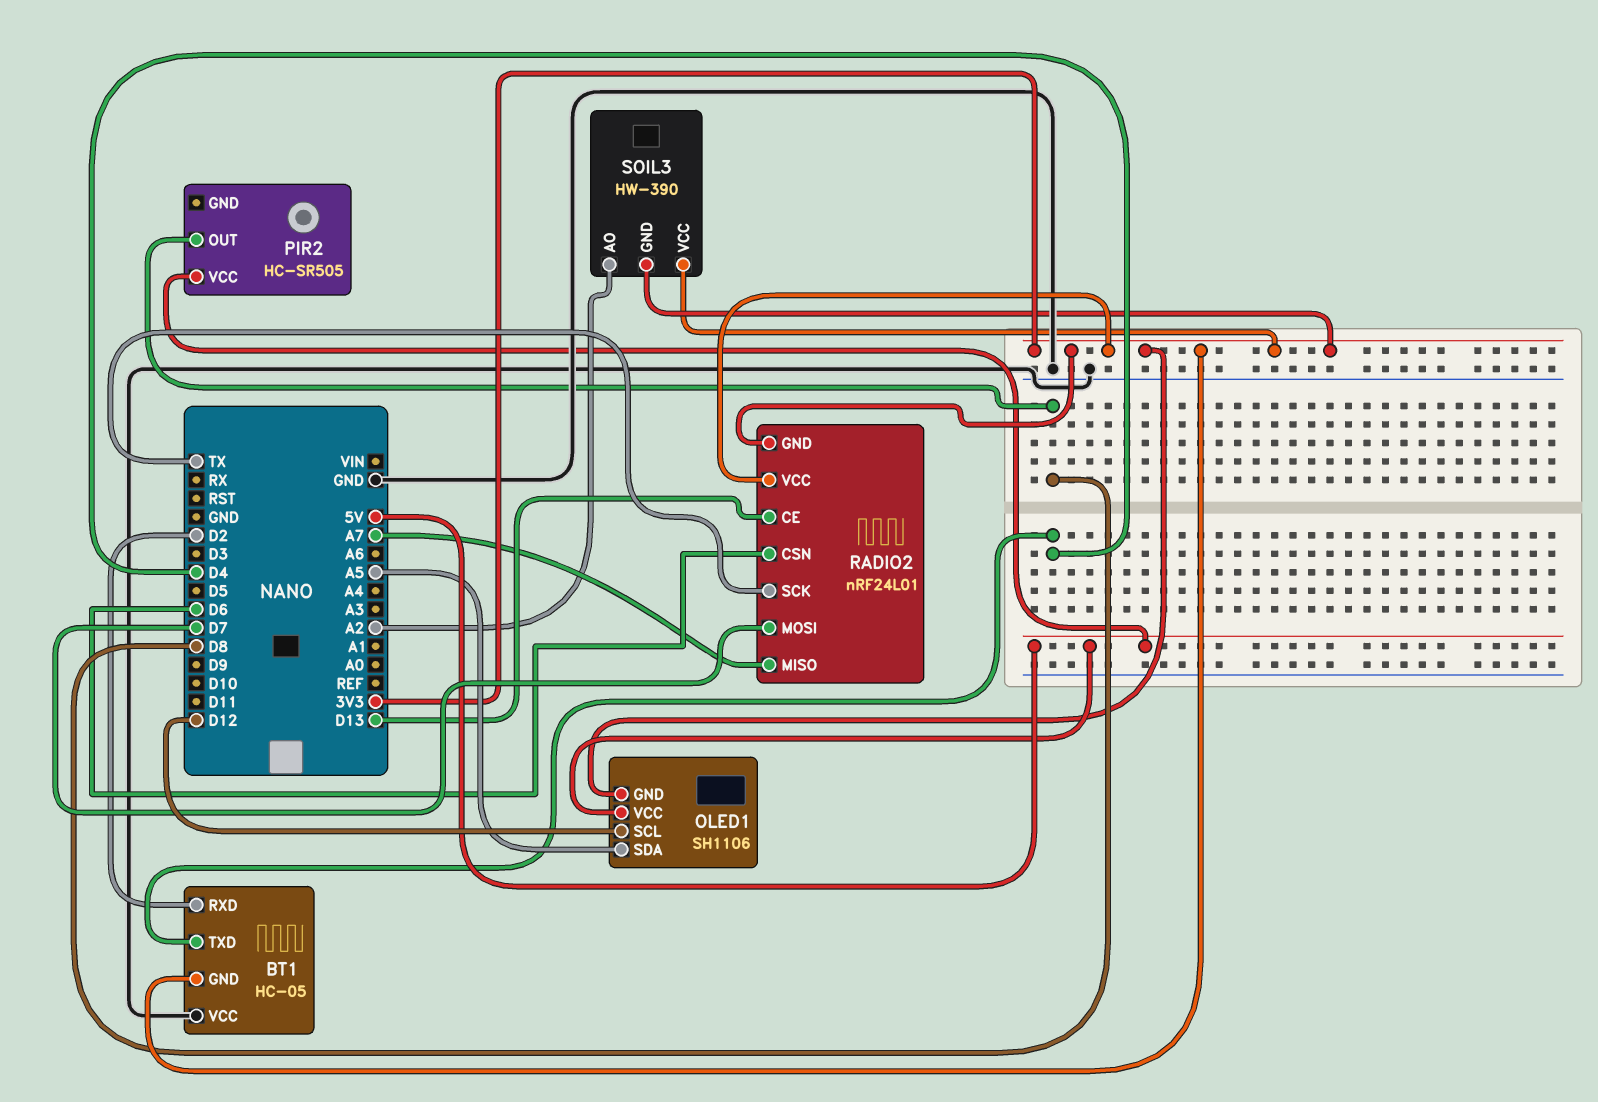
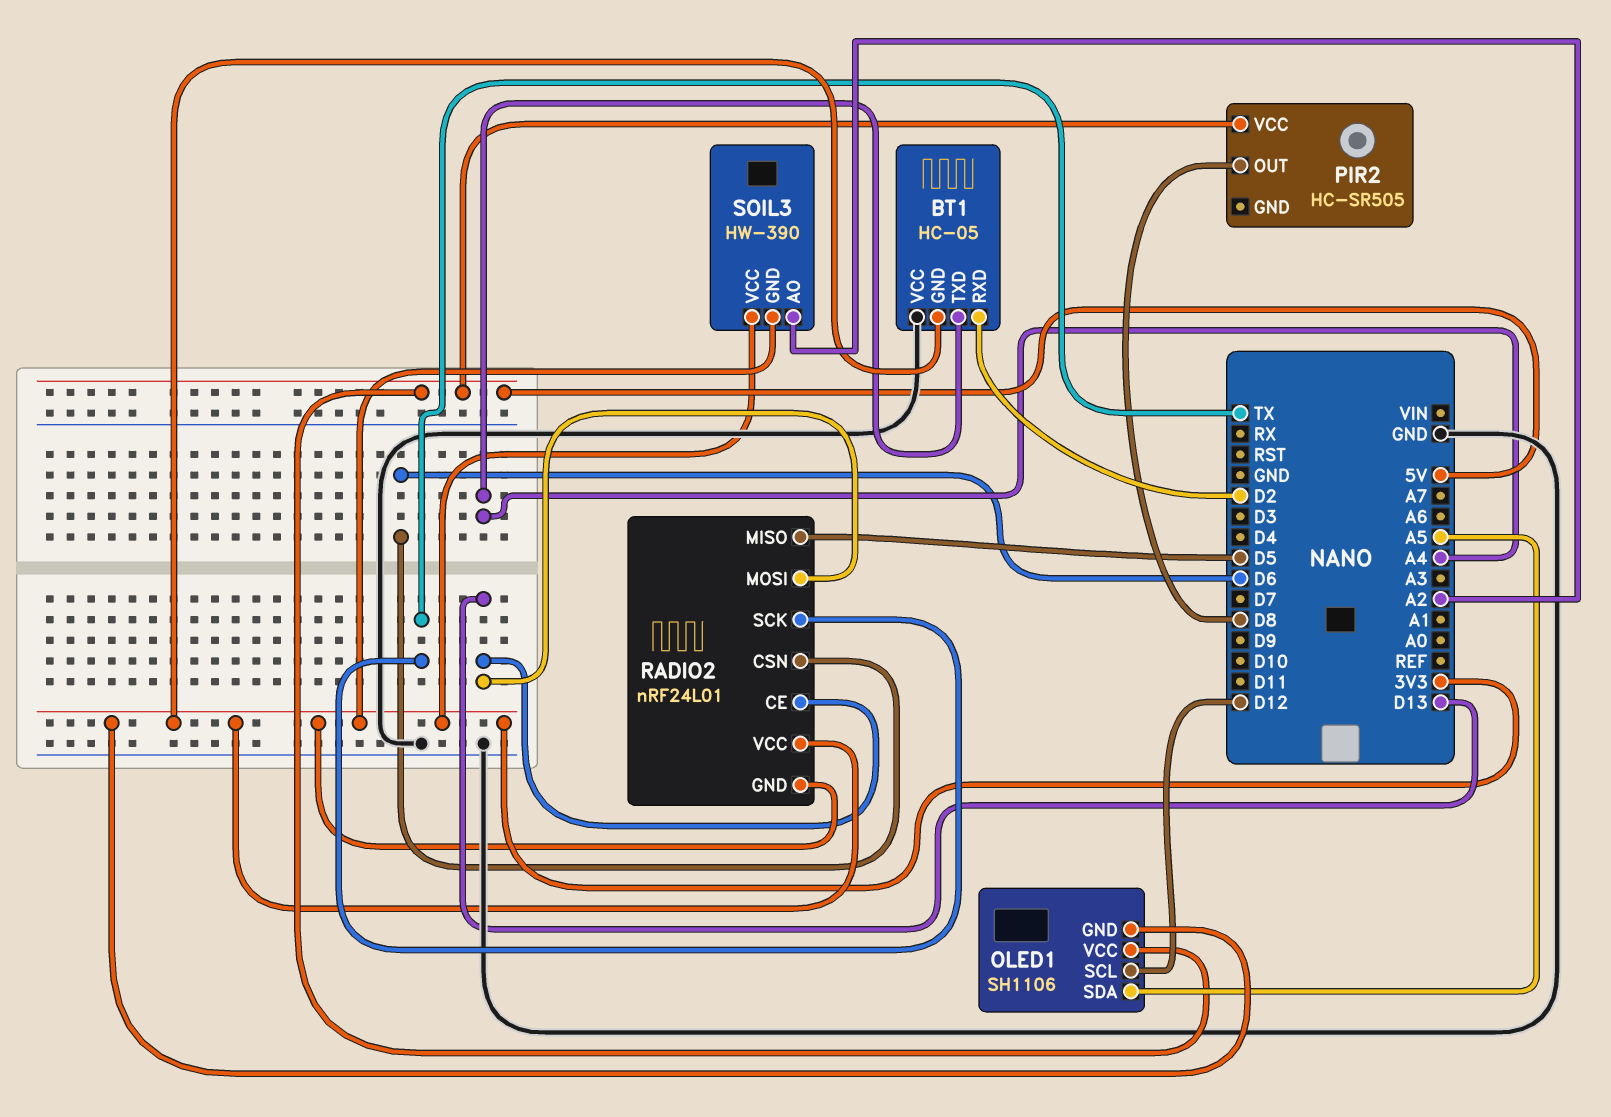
BT1 pin TXD: D4 -> A4
RADIO2 pin MISO: A7 -> D5
RADIO2 pin MOSI: D7 -> D13

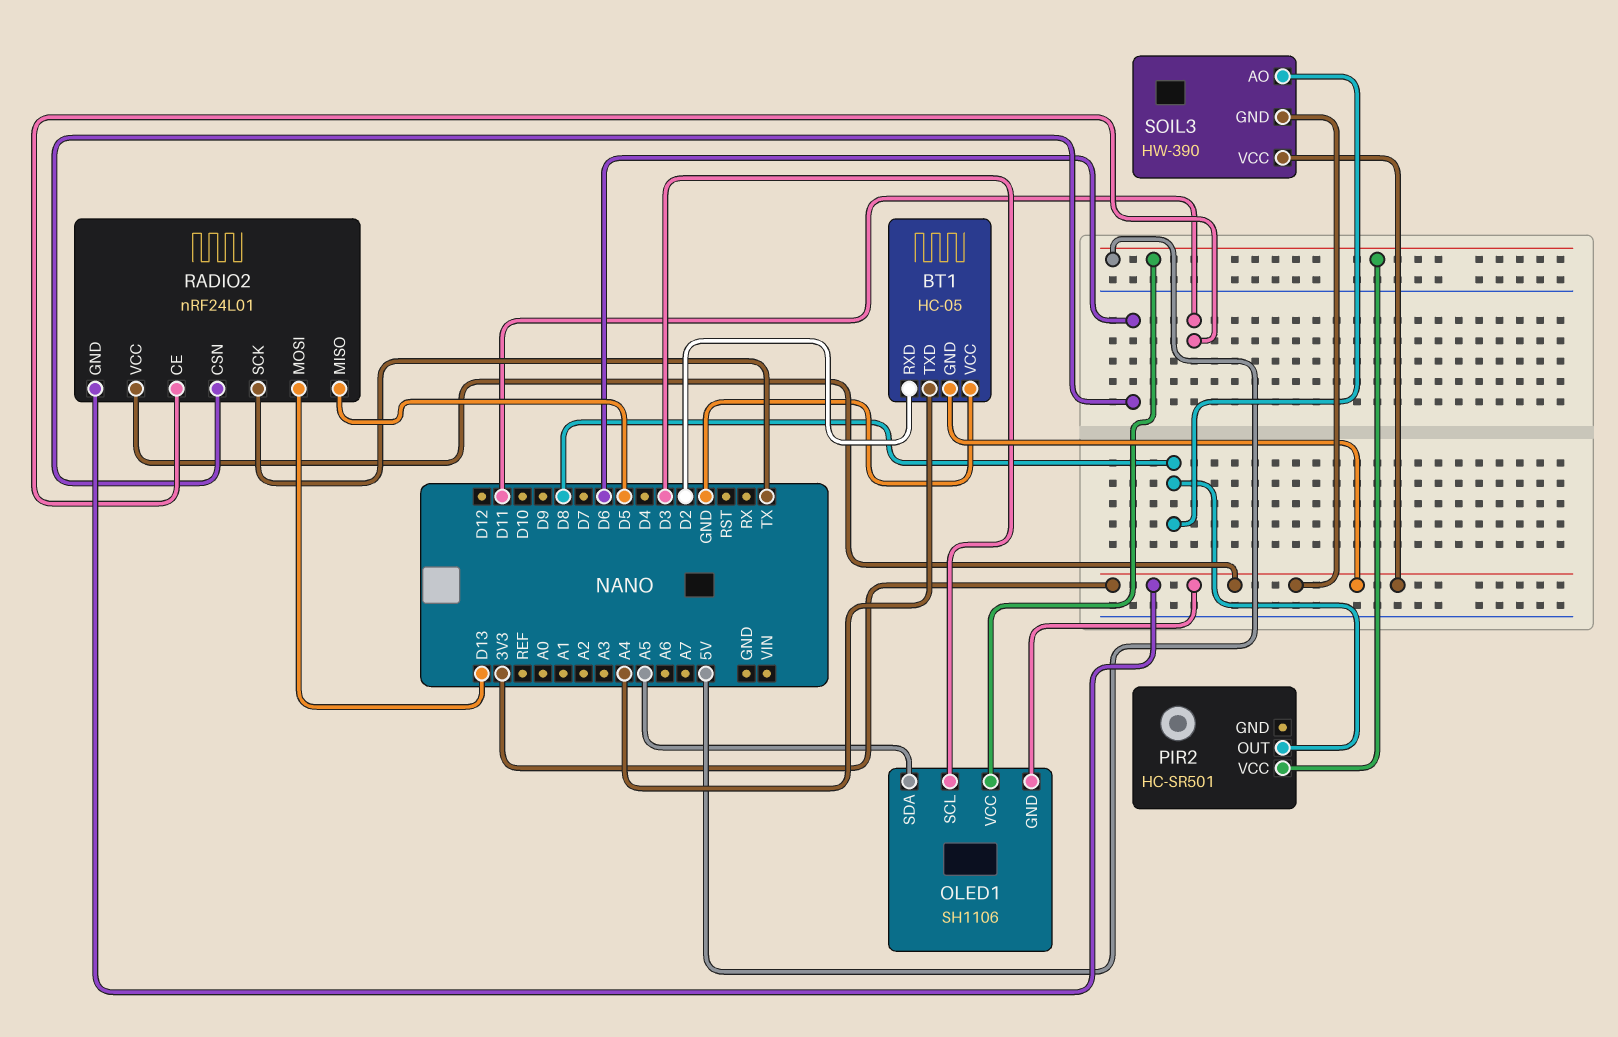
OLED1 pin SCL: D12 -> D3
PIR2: HC-SR505 -> HC-SR501
RADIO2 pin CE: D13 -> D11
SOIL3 pin AO: A2 -> D8

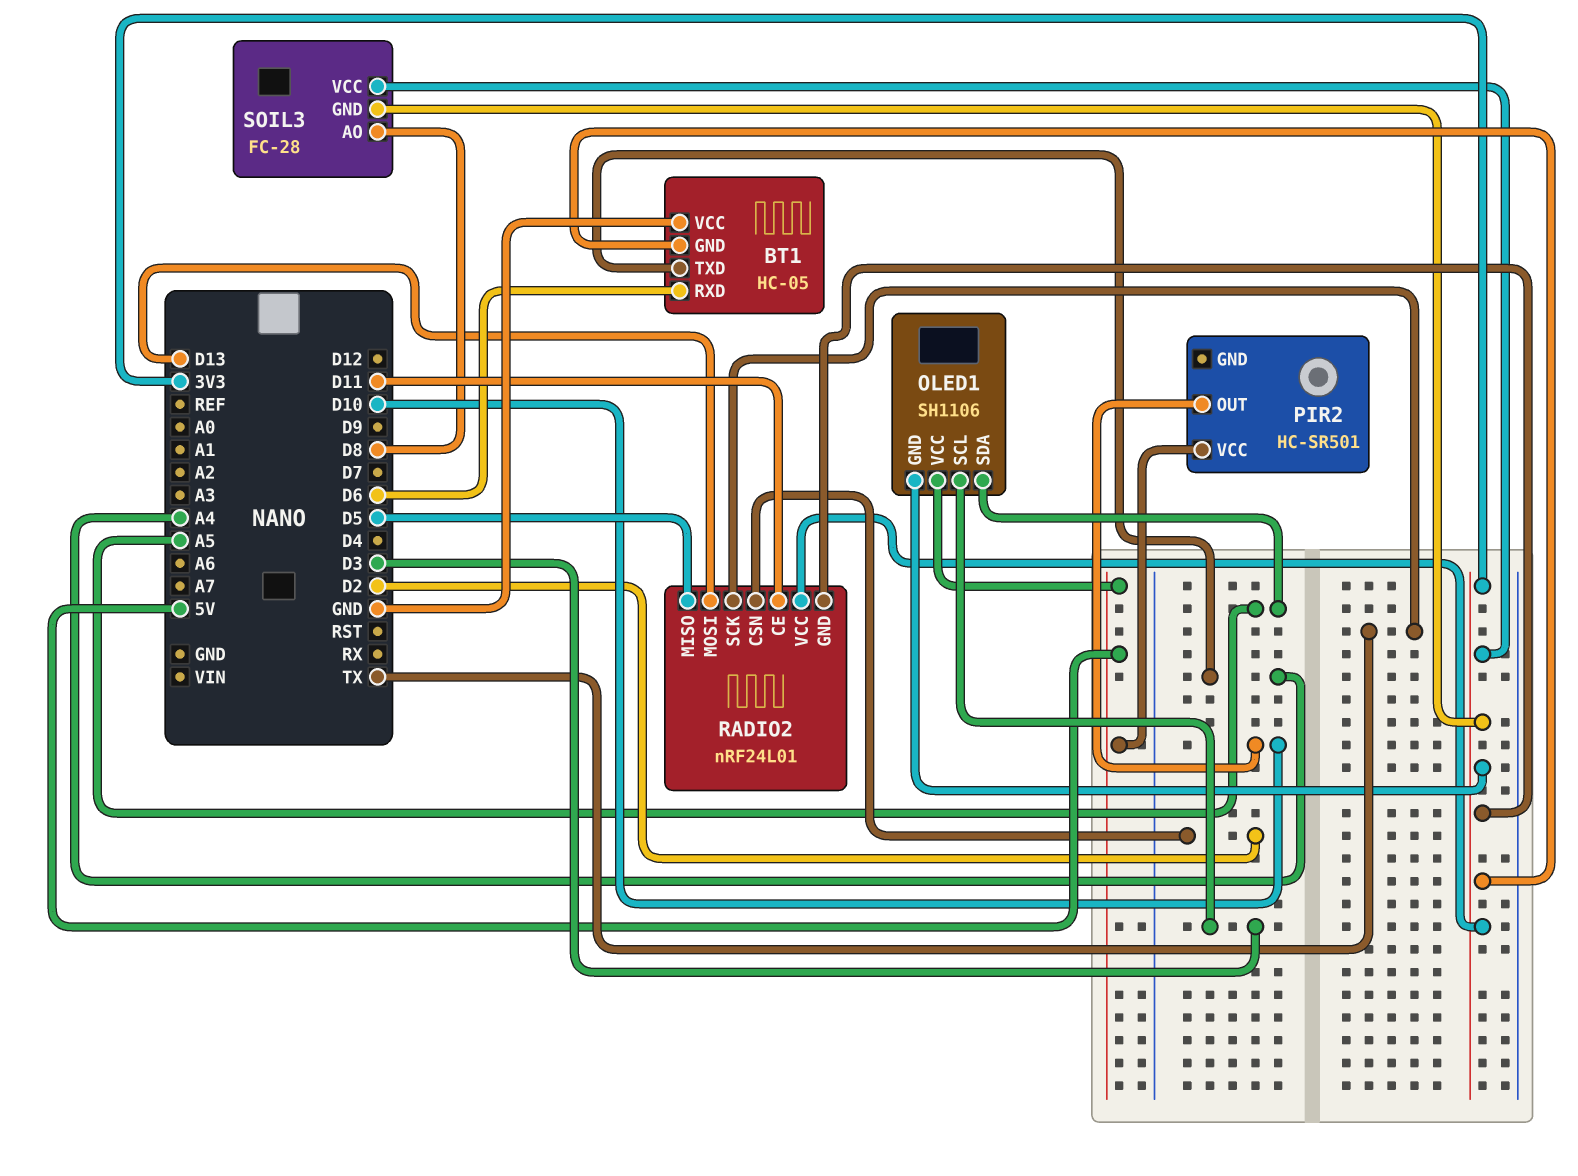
BT1 pin RXD: D2 -> D6
PIR2 pin OUT: D8 -> D10
RADIO2 pin CSN: D6 -> D2
SOIL3: HW-390 -> FC-28

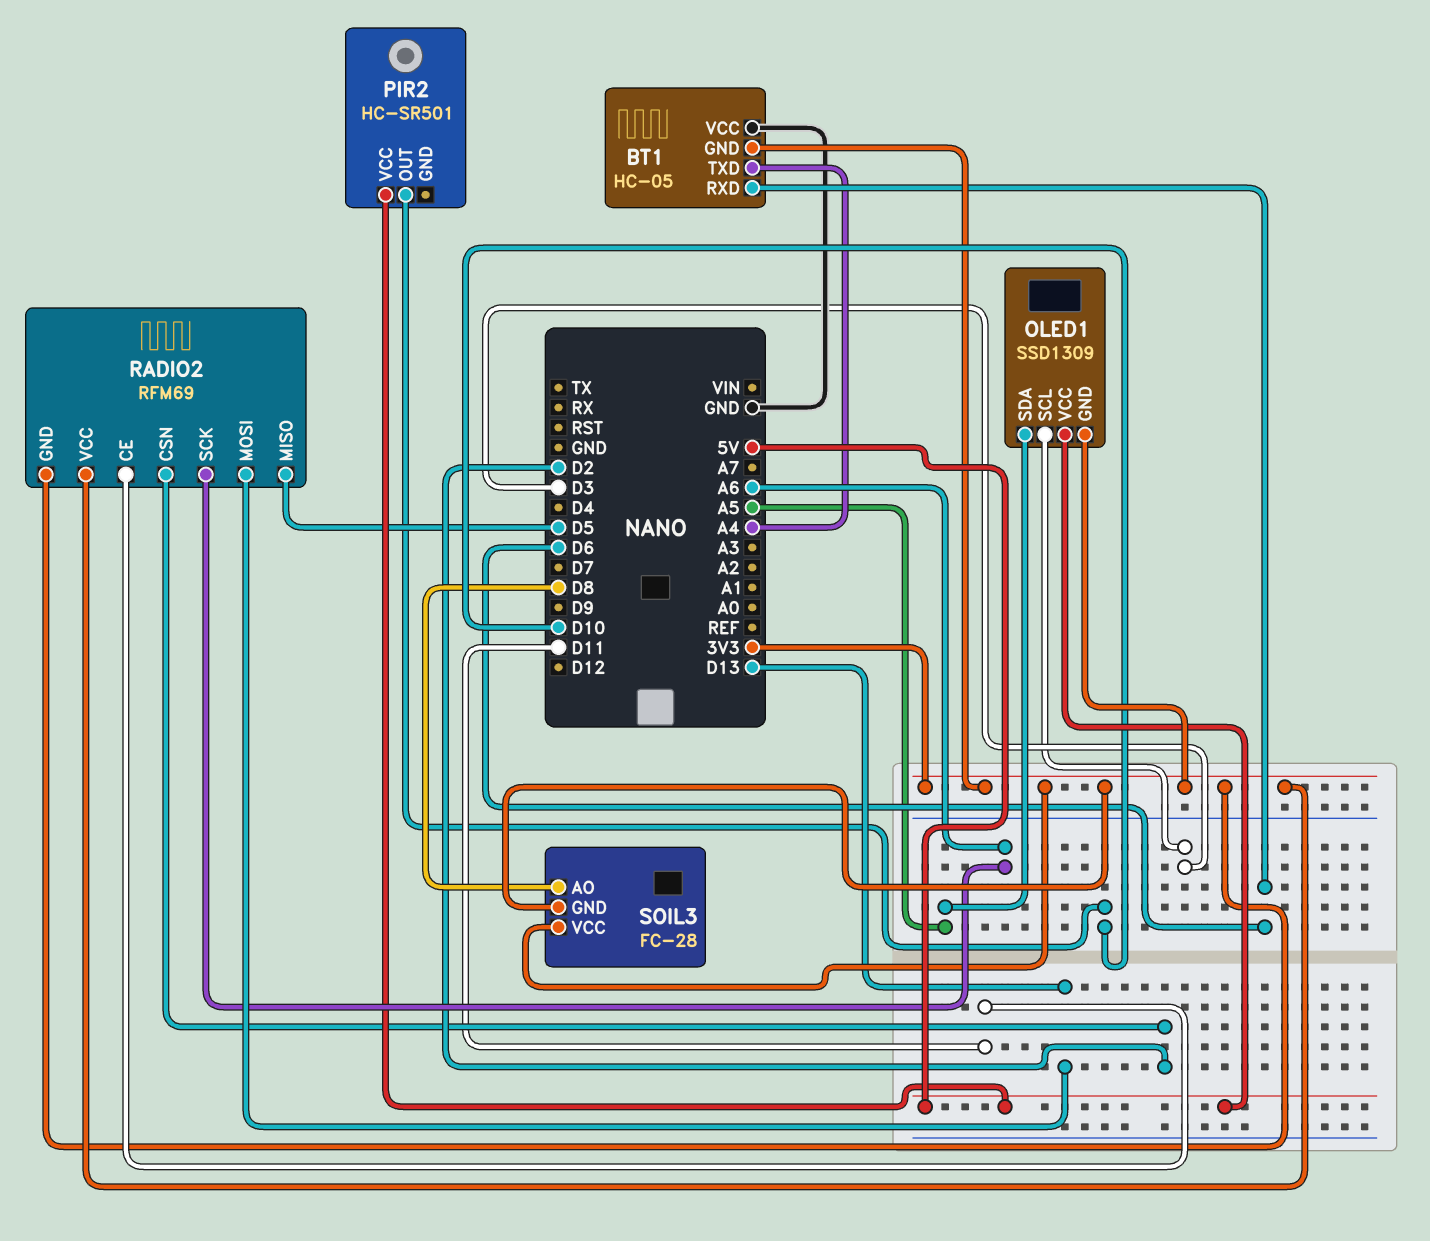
OLED1: SH1106 -> SSD1309
RADIO2: nRF24L01 -> RFM69
RADIO2 pin SCK: TX -> A6

